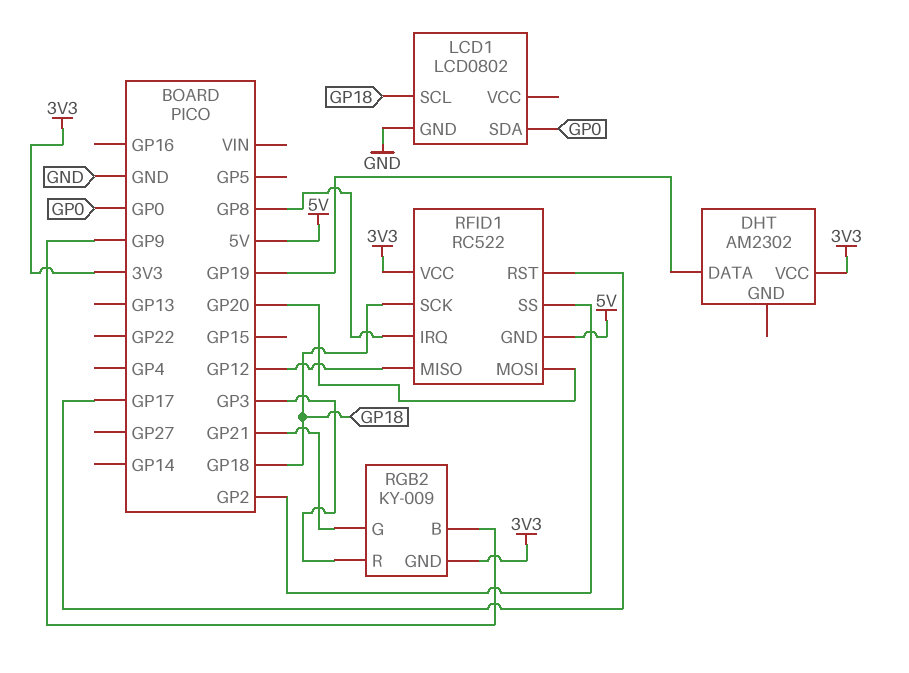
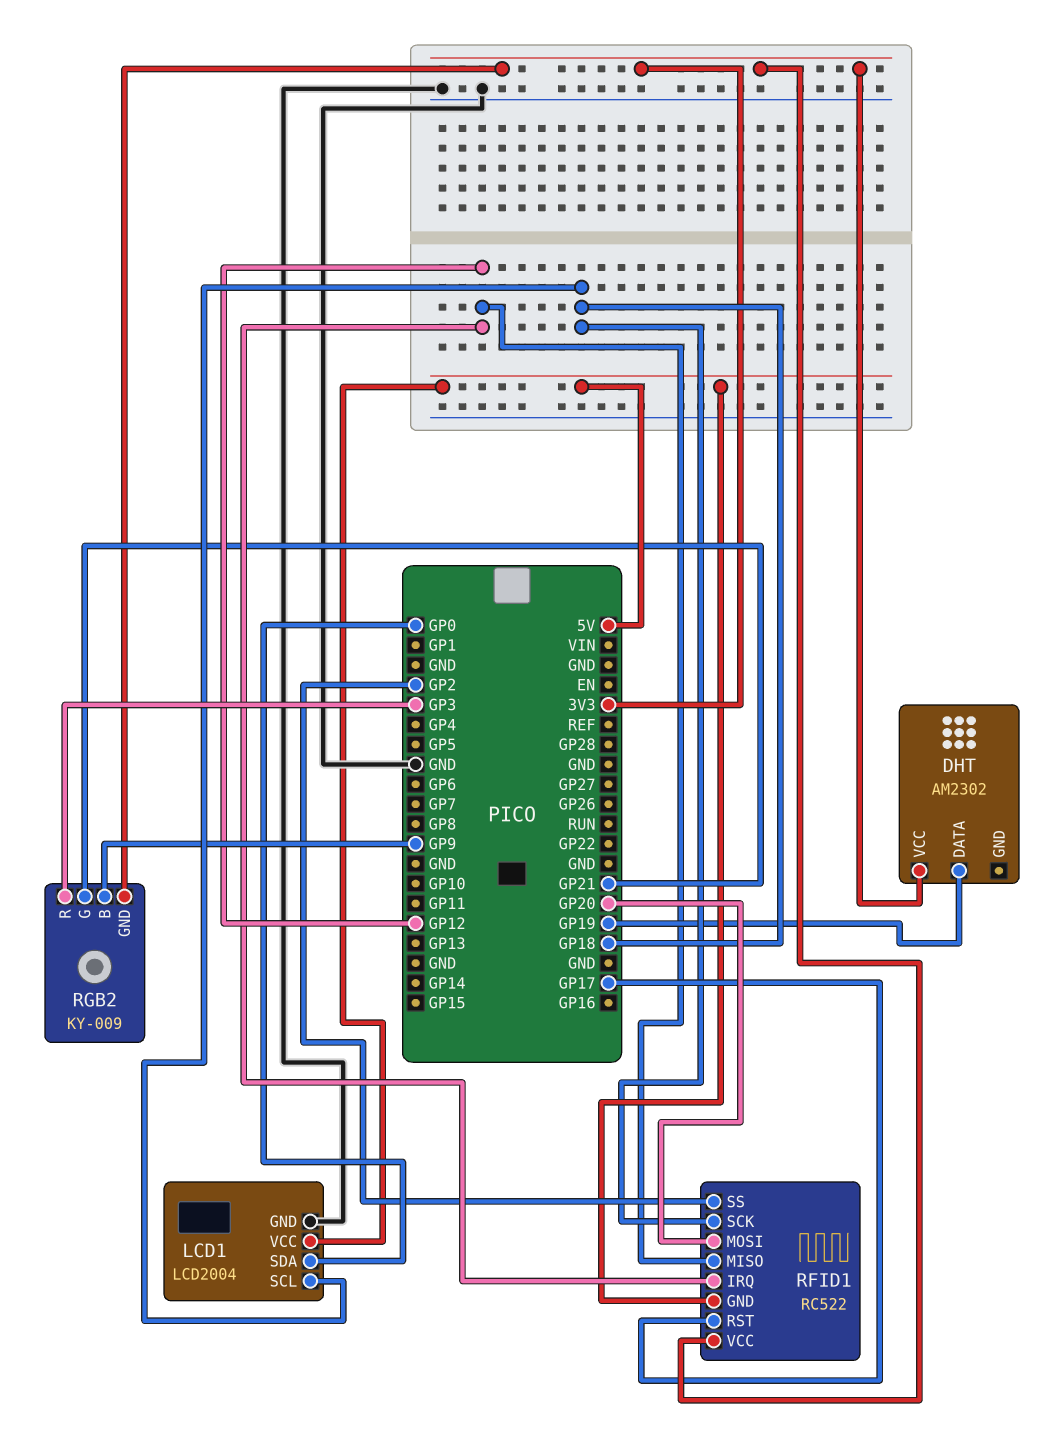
LCD1: LCD0802 -> LCD2004
LCD1 pin VCC: none -> 5V
RFID1 pin IRQ: GP8 -> GP12

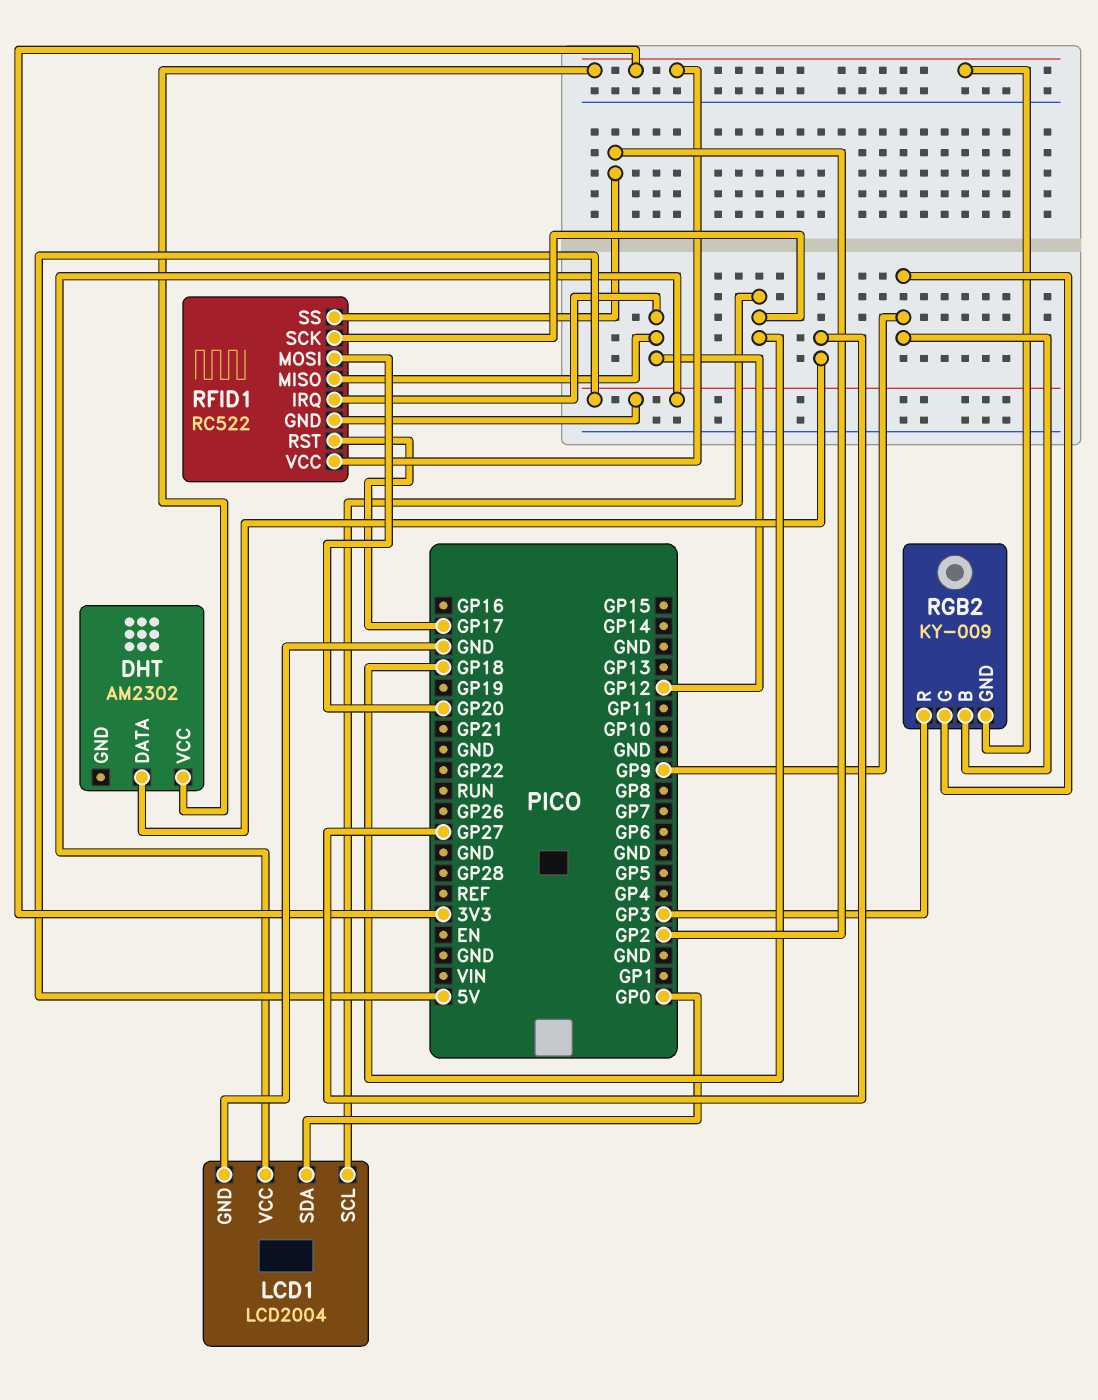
DHT pin DATA: GP19 -> GP27
RGB2 pin G: GP21 -> GP9

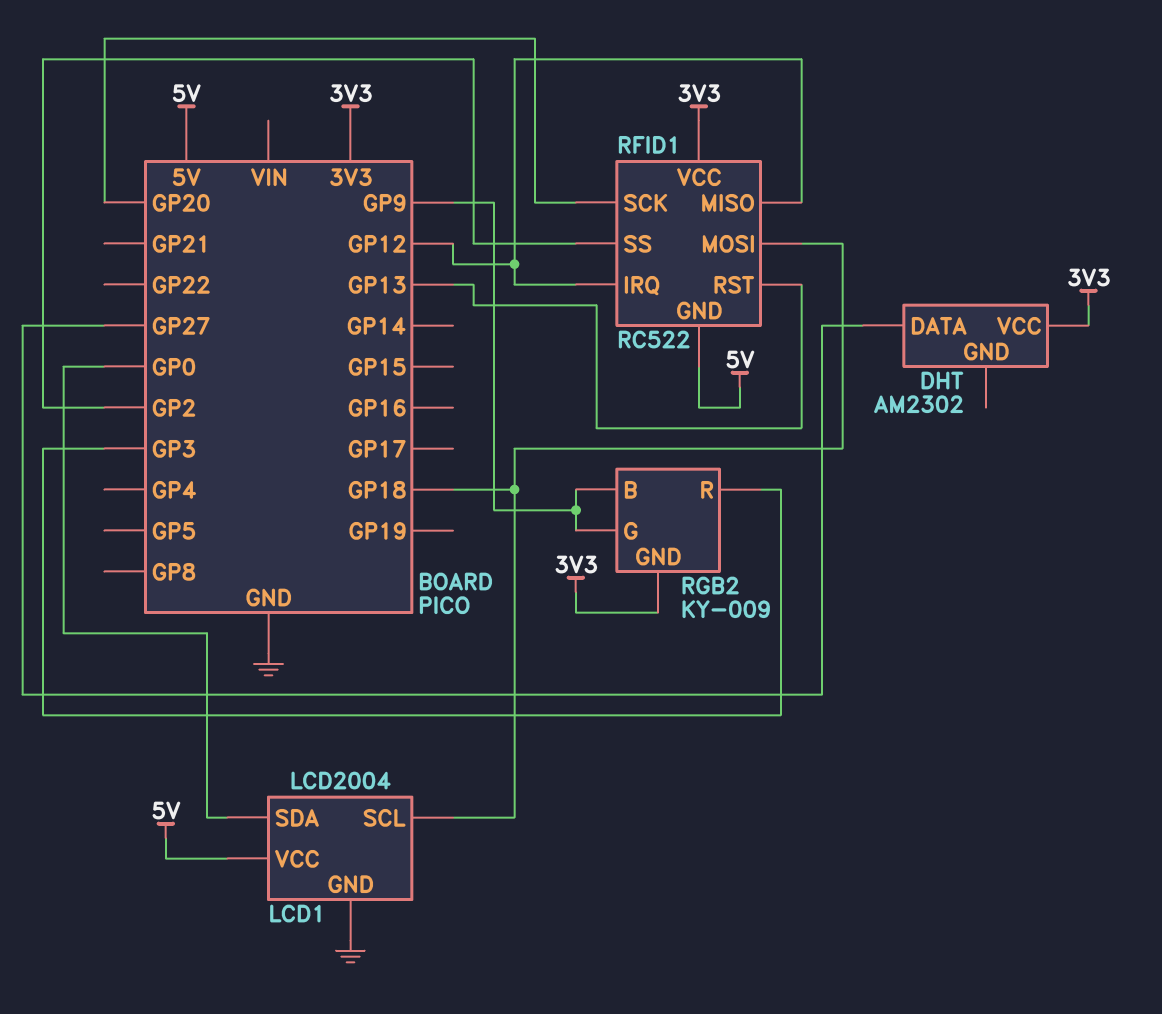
RFID1 pin MOSI: GP20 -> GP18
RFID1 pin RST: GP17 -> GP13
RFID1 pin SCK: GP18 -> GP20

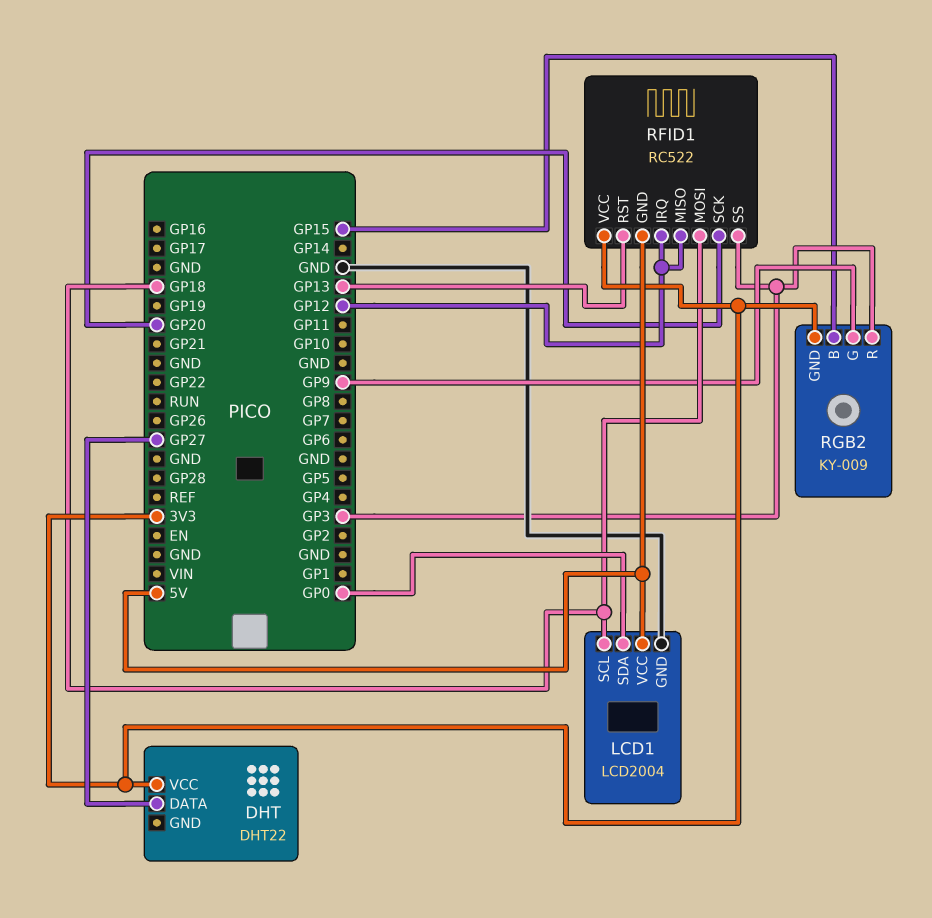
DHT: AM2302 -> DHT22
RFID1 pin SS: GP2 -> GP3
RGB2 pin B: GP9 -> GP15

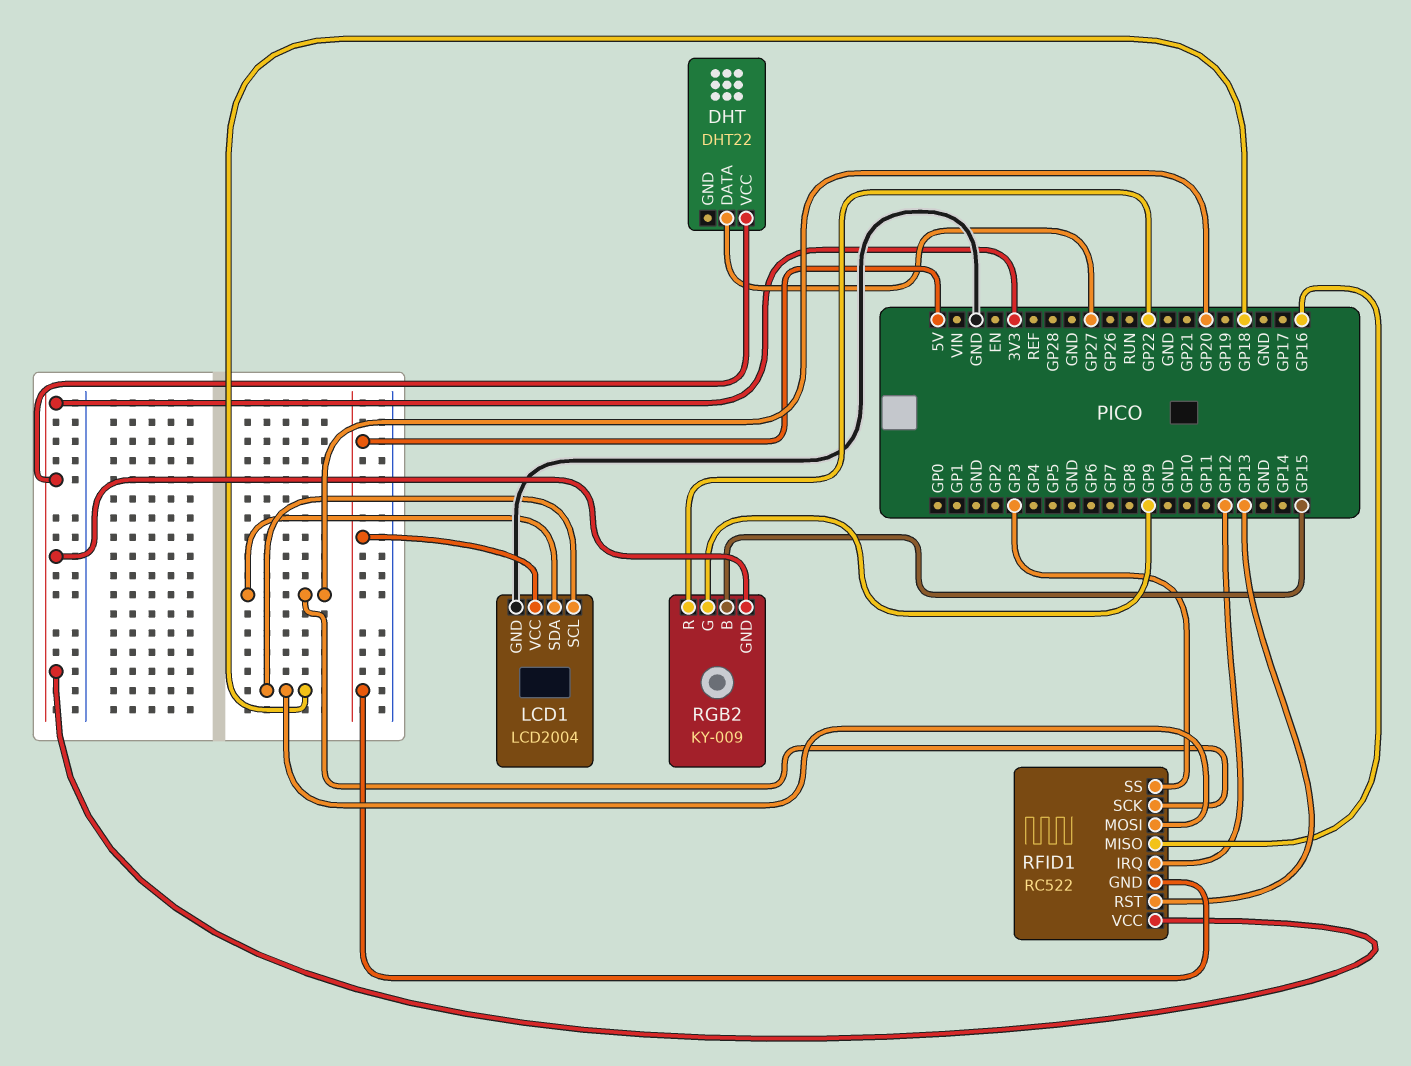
LCD1 pin SDA: GP0 -> GP20
RFID1 pin MISO: GP12 -> GP16
RGB2 pin R: GP3 -> GP22

